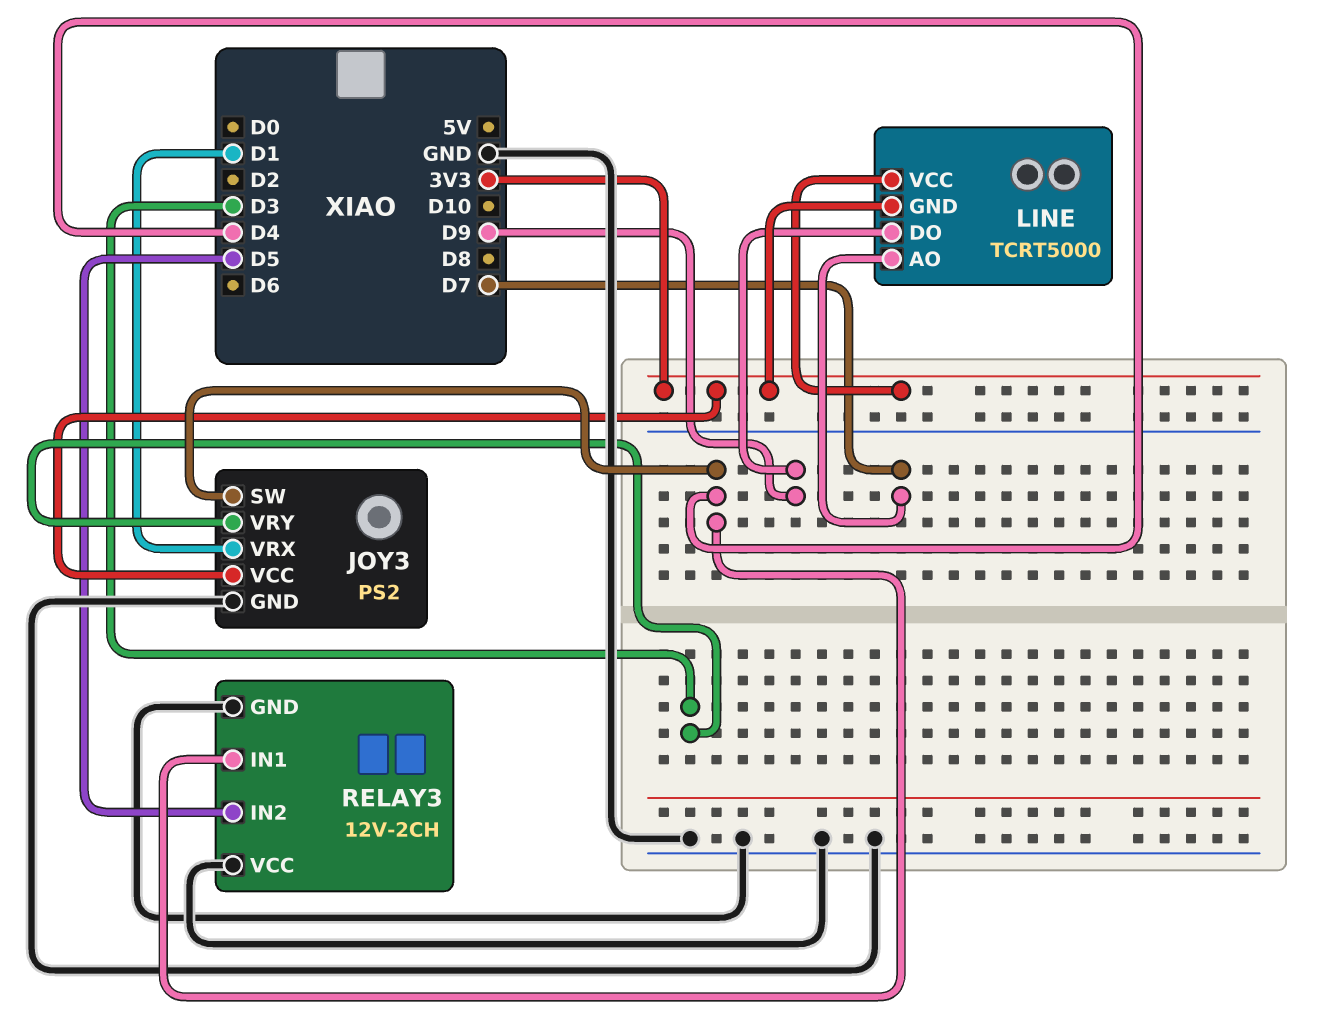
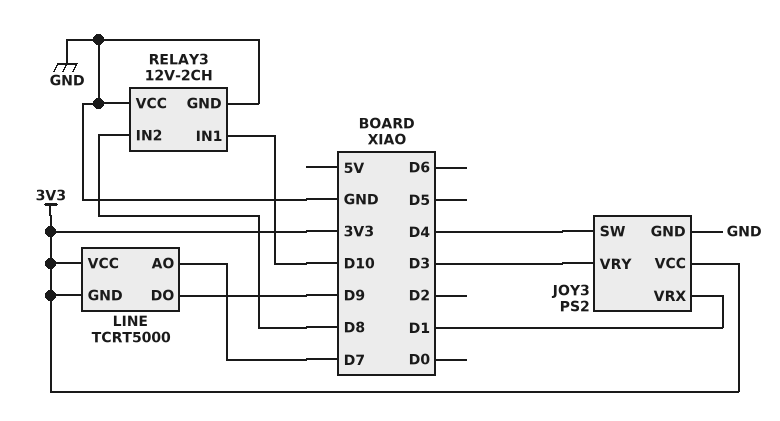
RELAY3 pin IN1: D4 -> D10
RELAY3 pin IN2: D5 -> D8

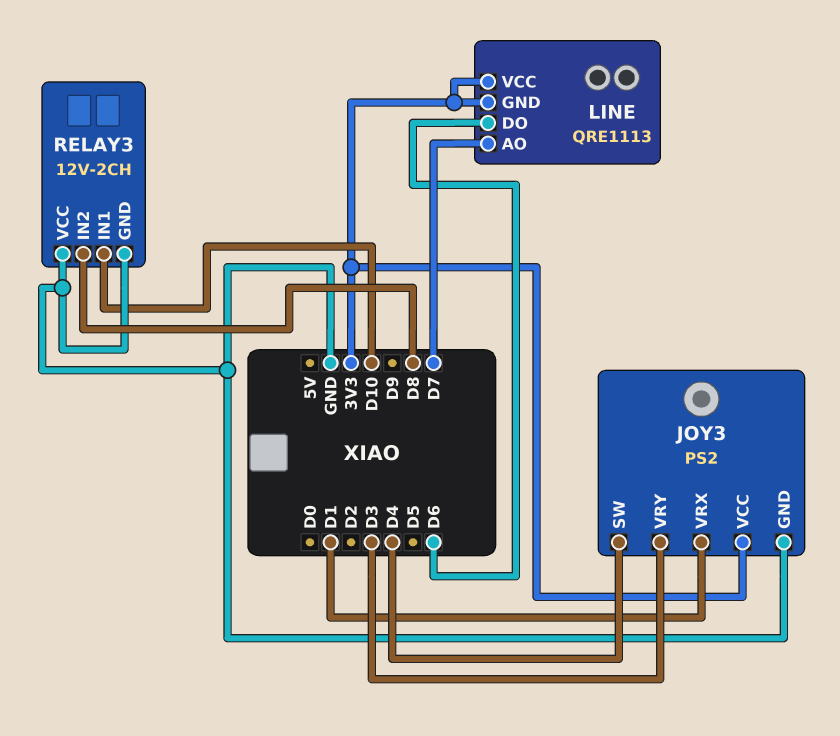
LINE: TCRT5000 -> QRE1113
LINE pin DO: D9 -> D6

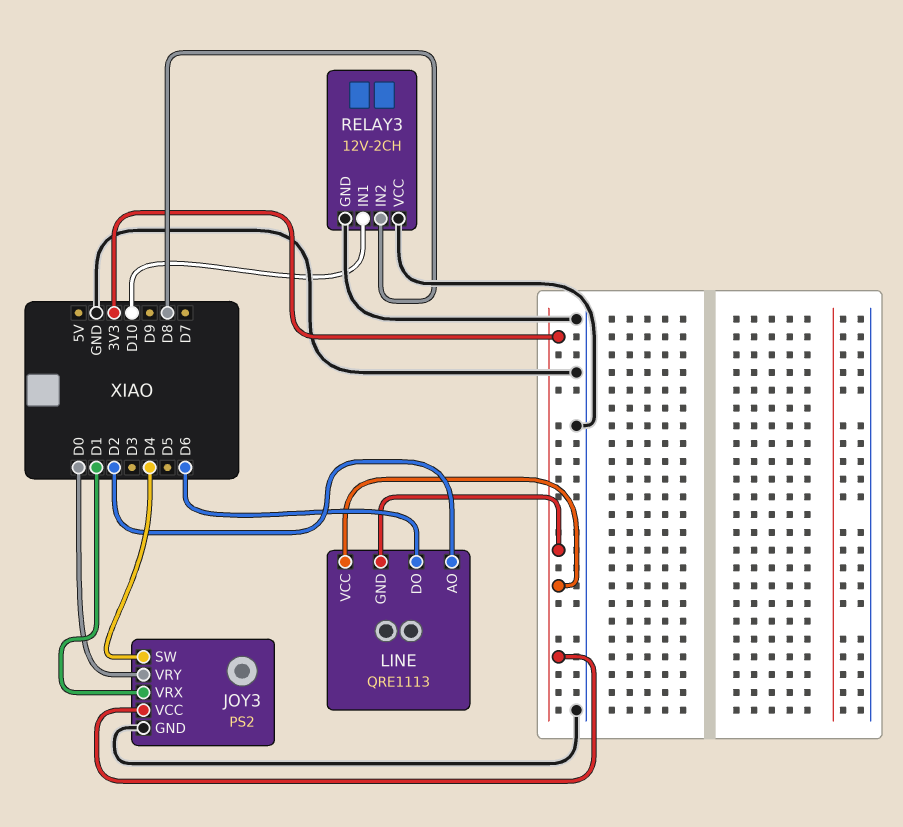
JOY3 pin VRY: D3 -> D0
LINE pin AO: D7 -> D2

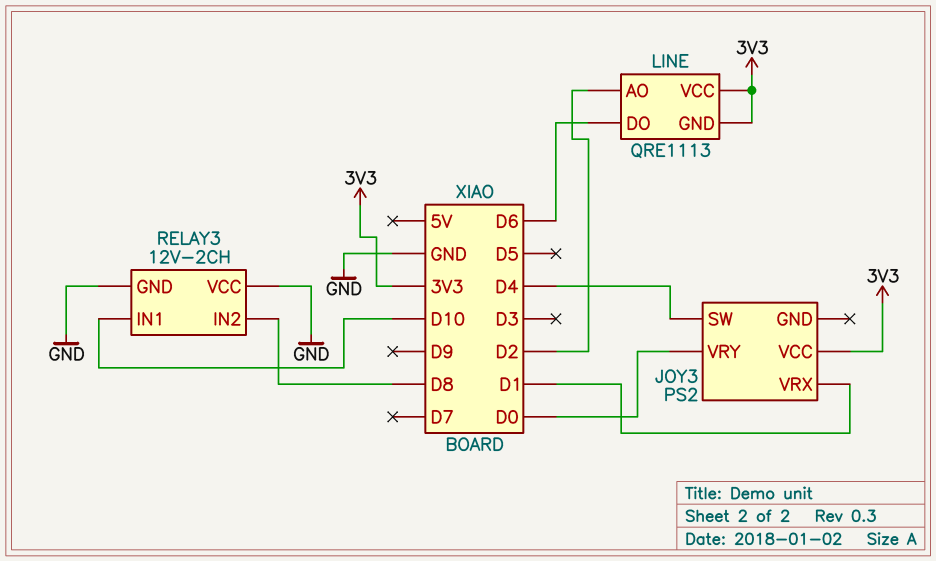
JOY3 pin GND: GND -> none

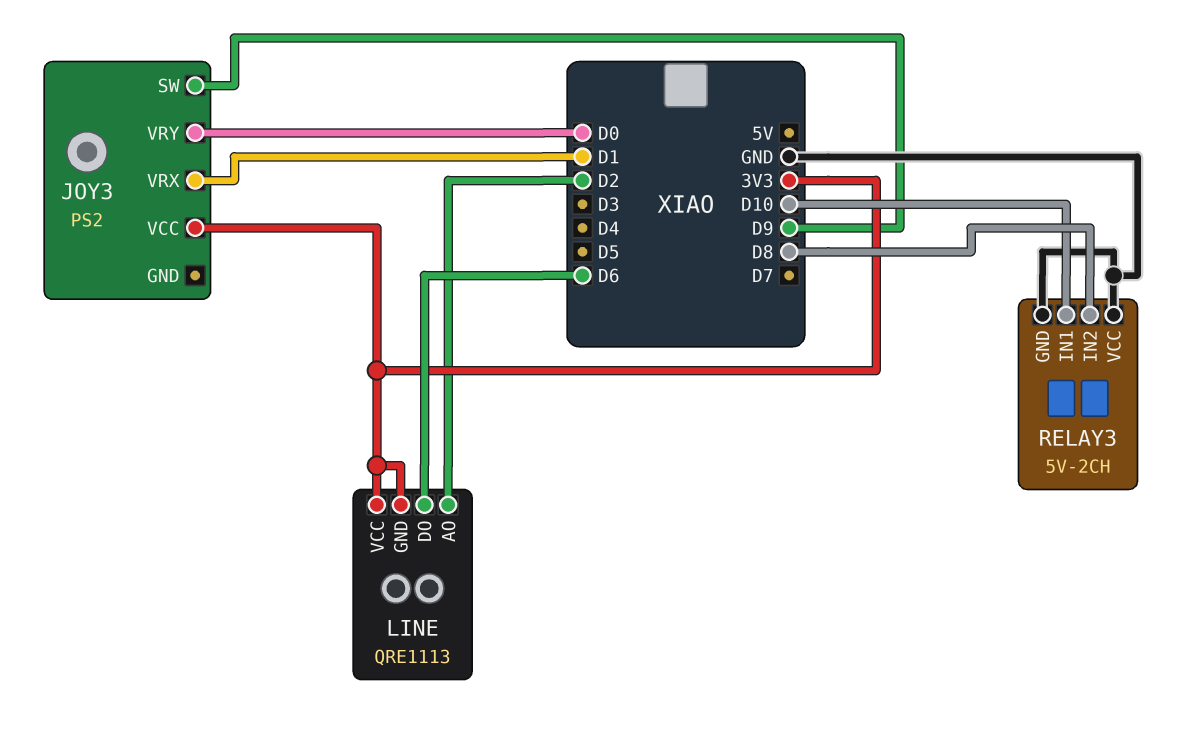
JOY3 pin SW: D4 -> D9
RELAY3: 12V-2CH -> 5V-2CH

